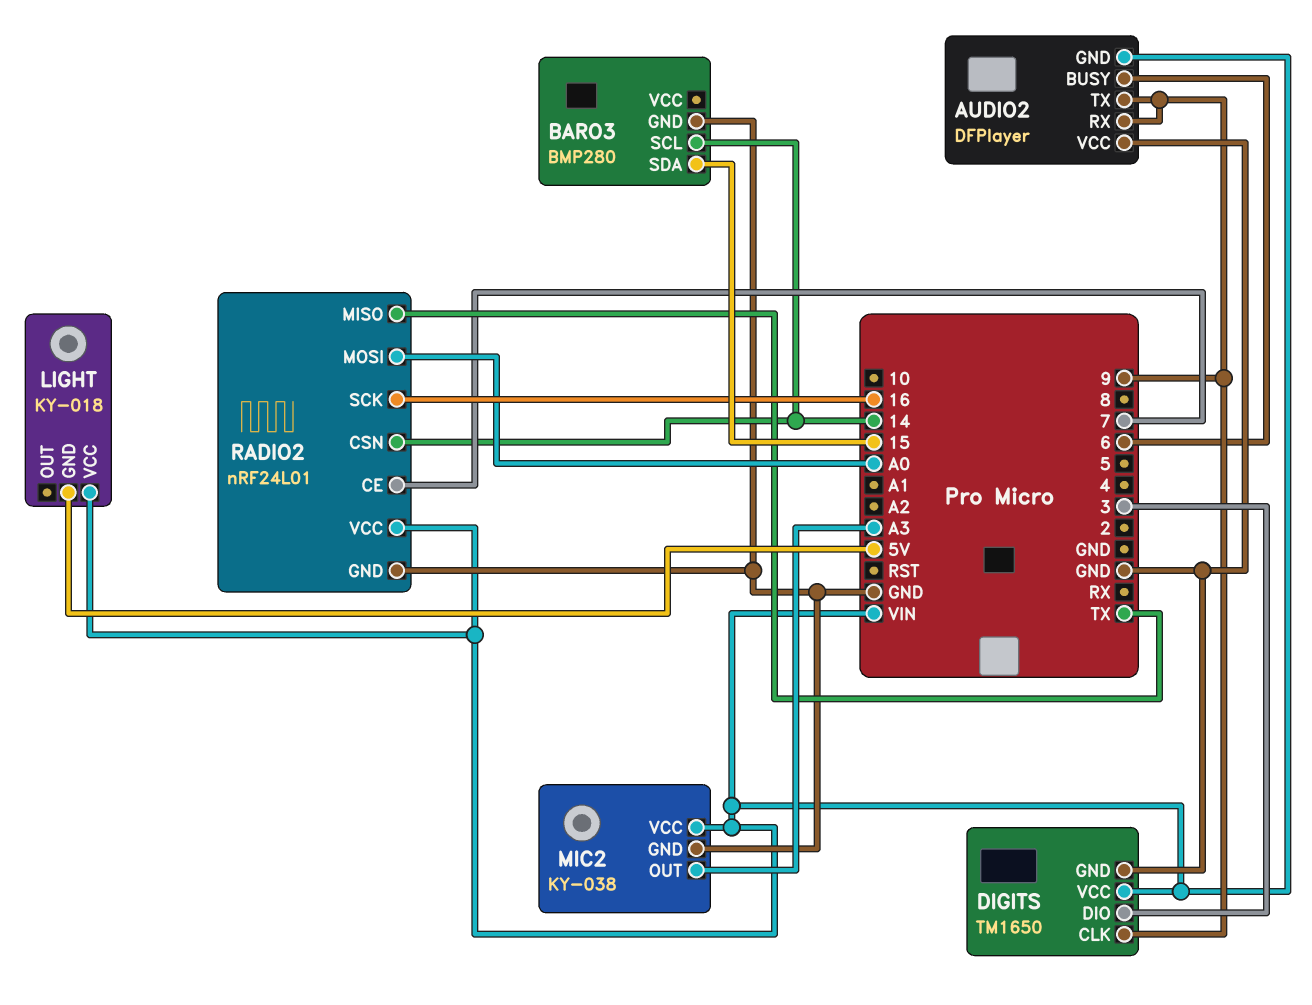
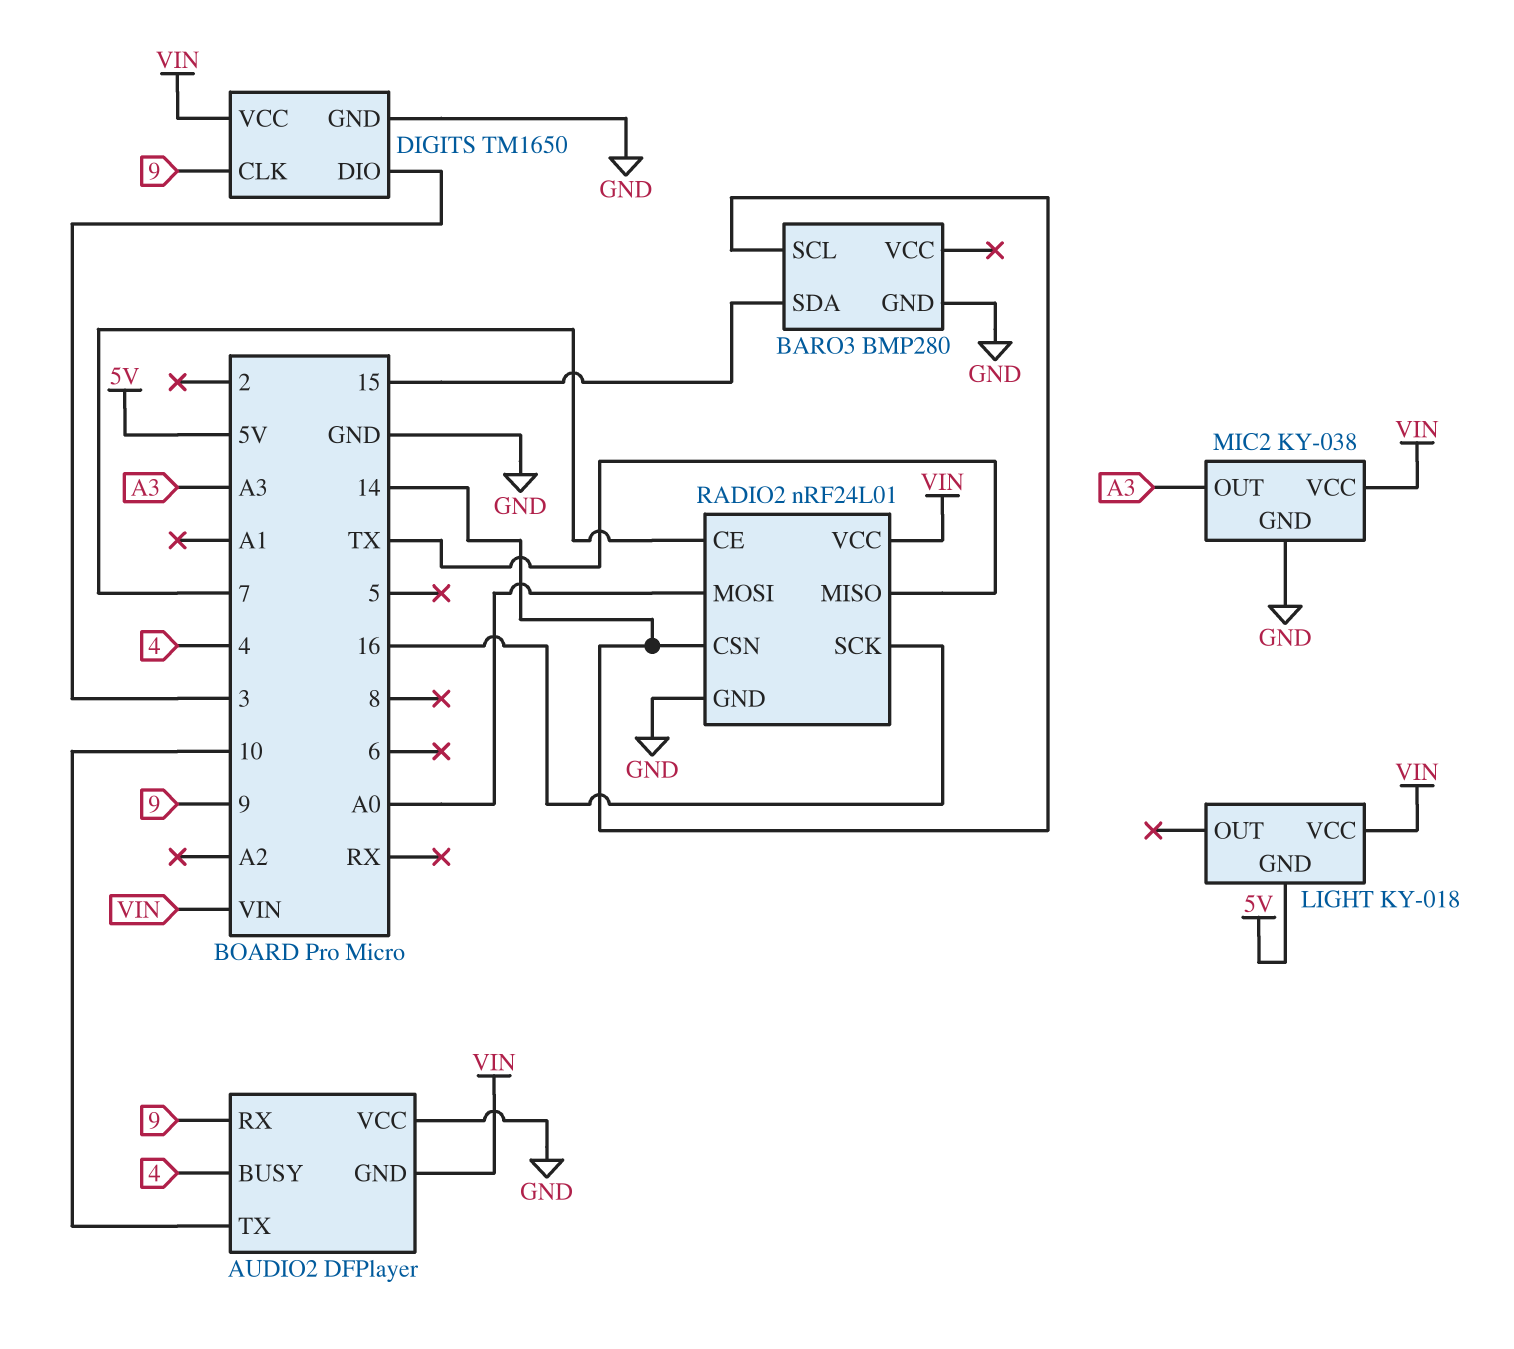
AUDIO2 pin BUSY: 6 -> 4
AUDIO2 pin TX: 9 -> 10

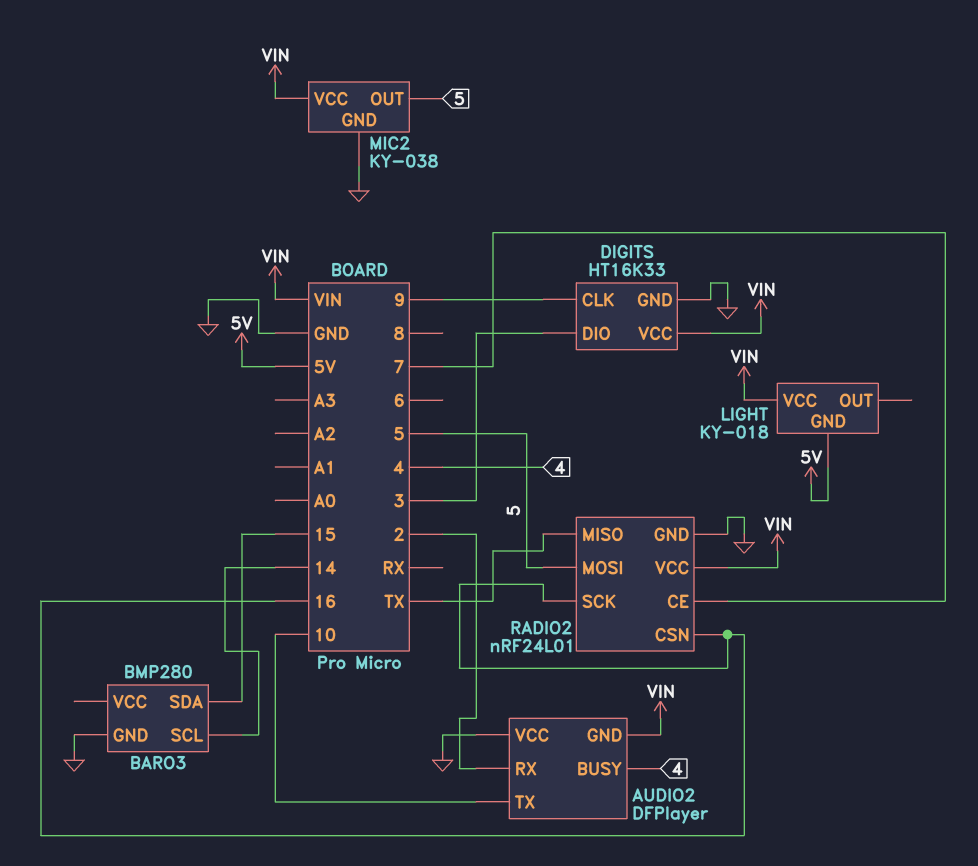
AUDIO2 pin RX: 9 -> 2
DIGITS: TM1650 -> HT16K33
MIC2 pin OUT: A3 -> 5
RADIO2 pin CSN: 14 -> 16
RADIO2 pin MOSI: A0 -> 5

